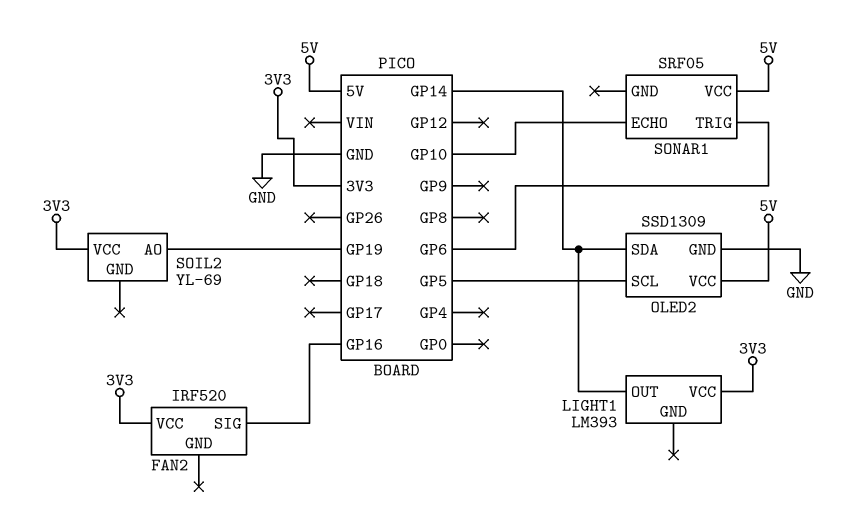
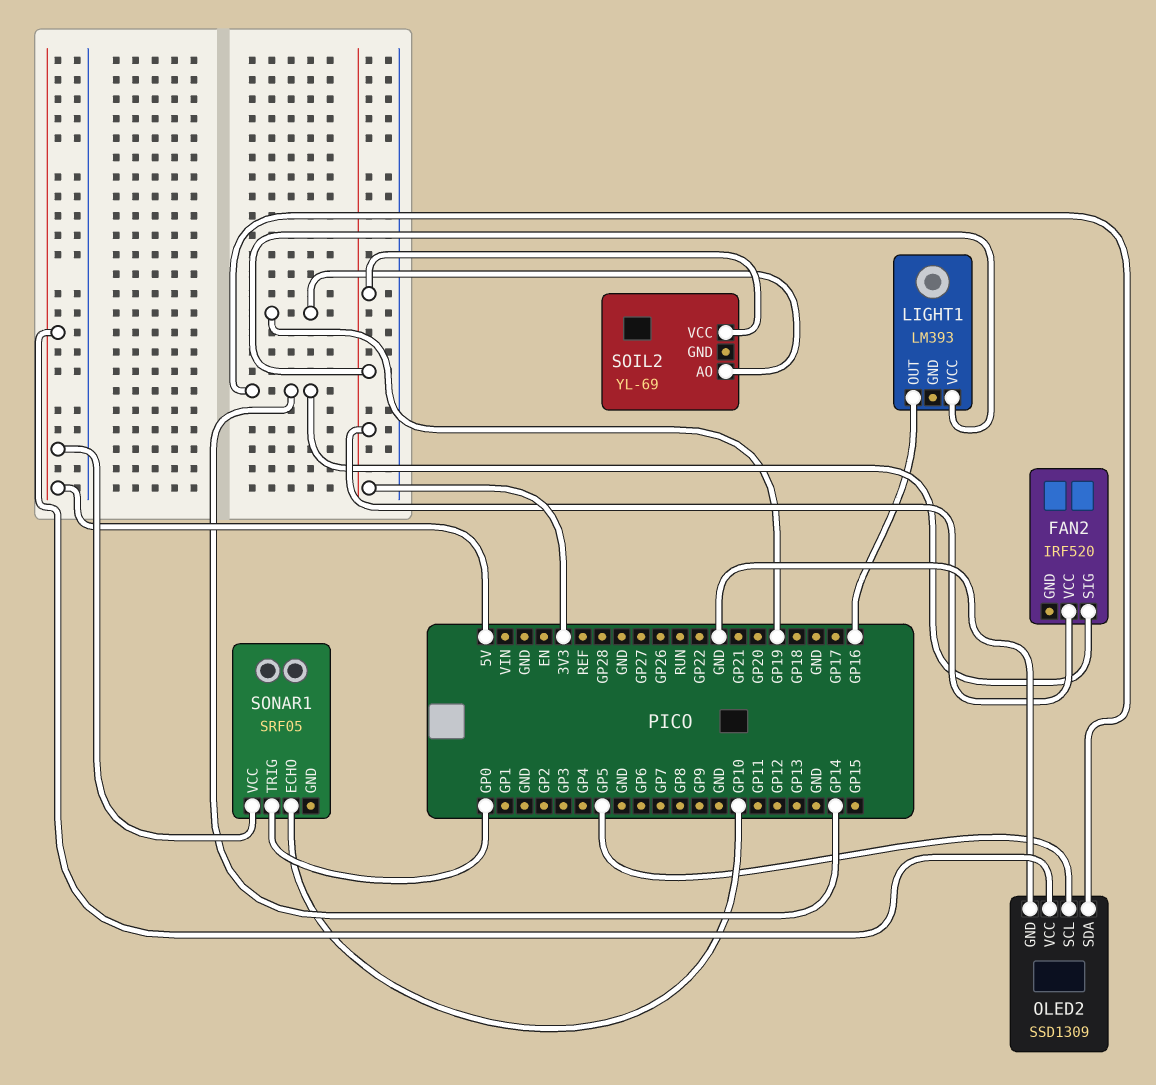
FAN2 pin SIG: GP16 -> GP14
LIGHT1 pin OUT: GP14 -> GP16
SONAR1 pin TRIG: GP6 -> GP0

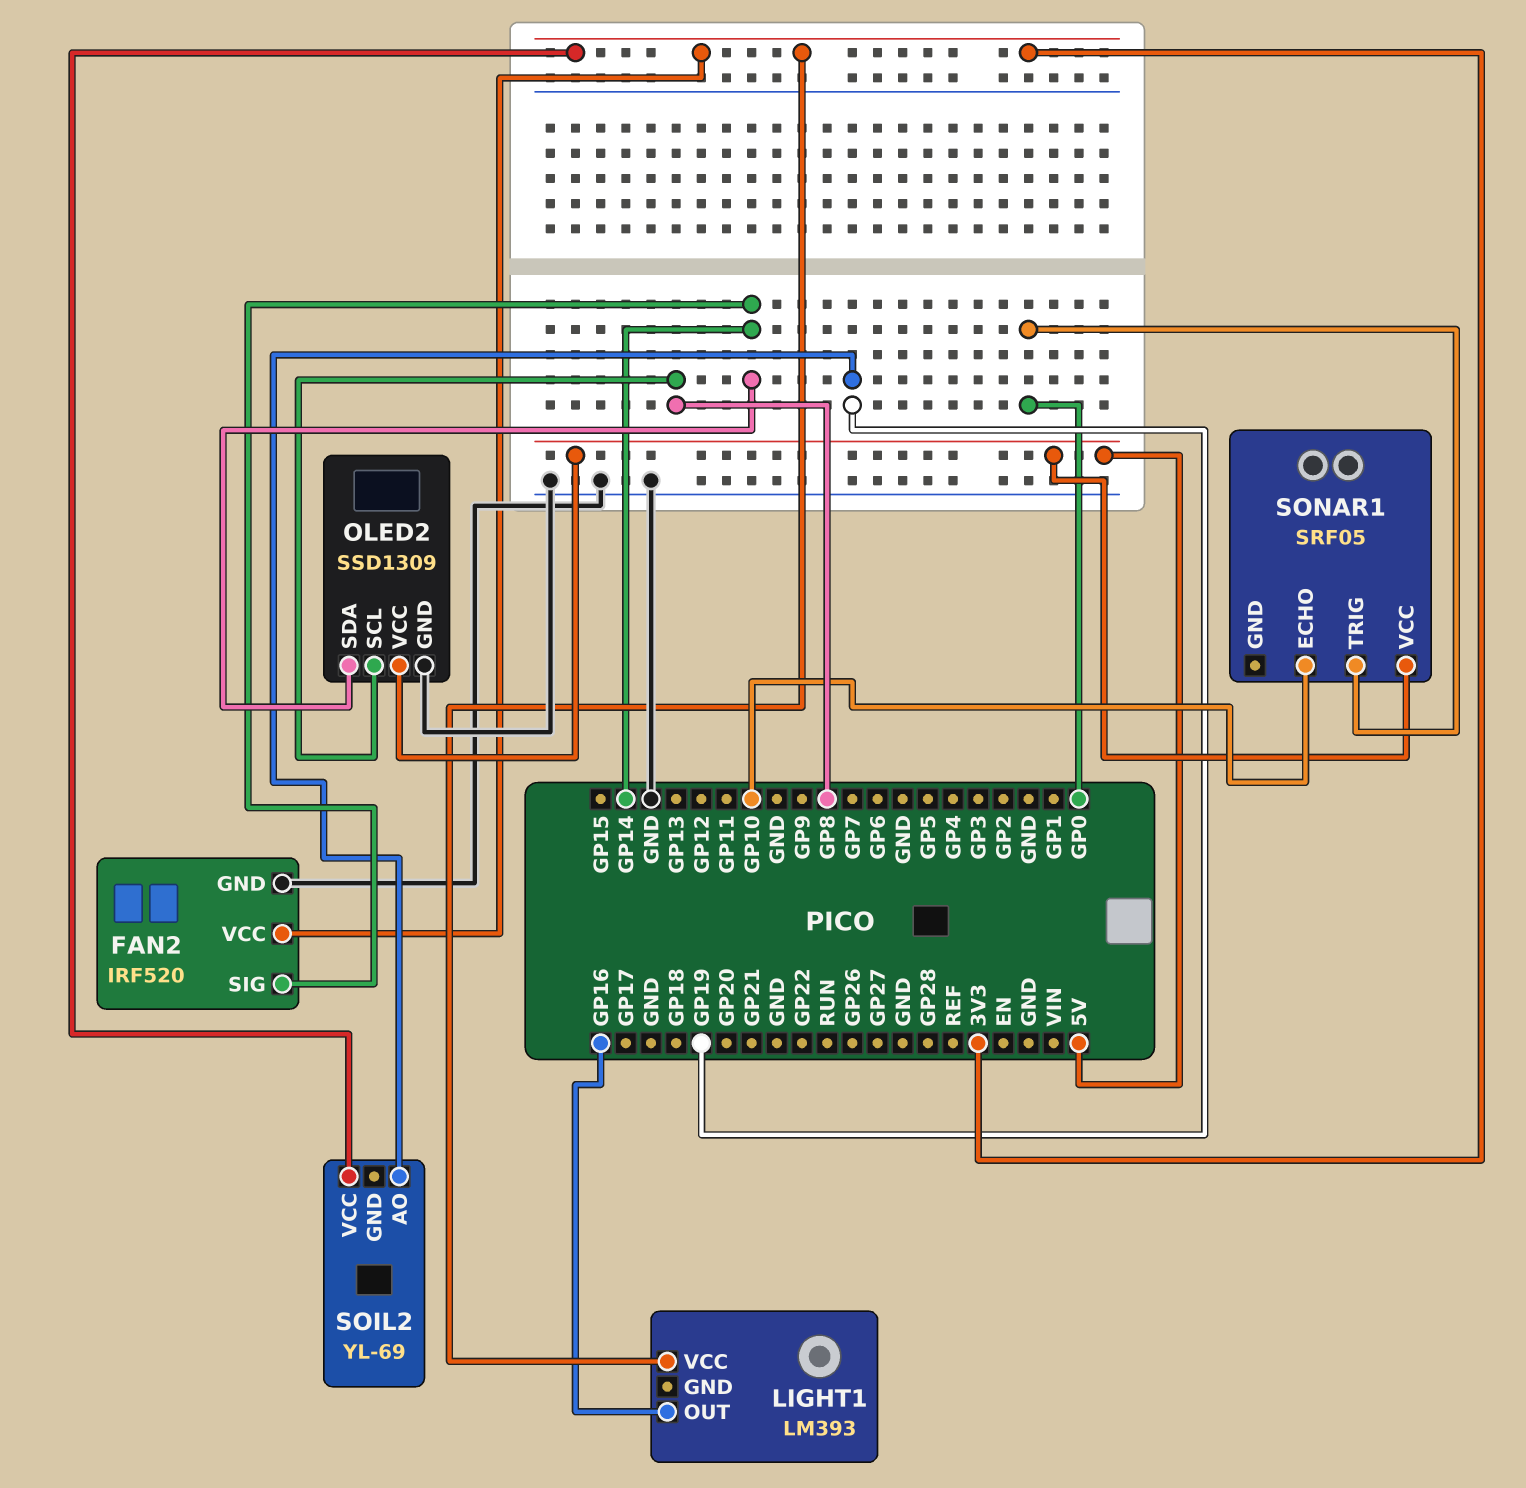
FAN2 pin GND: none -> GND
OLED2 pin SCL: GP5 -> GP8

